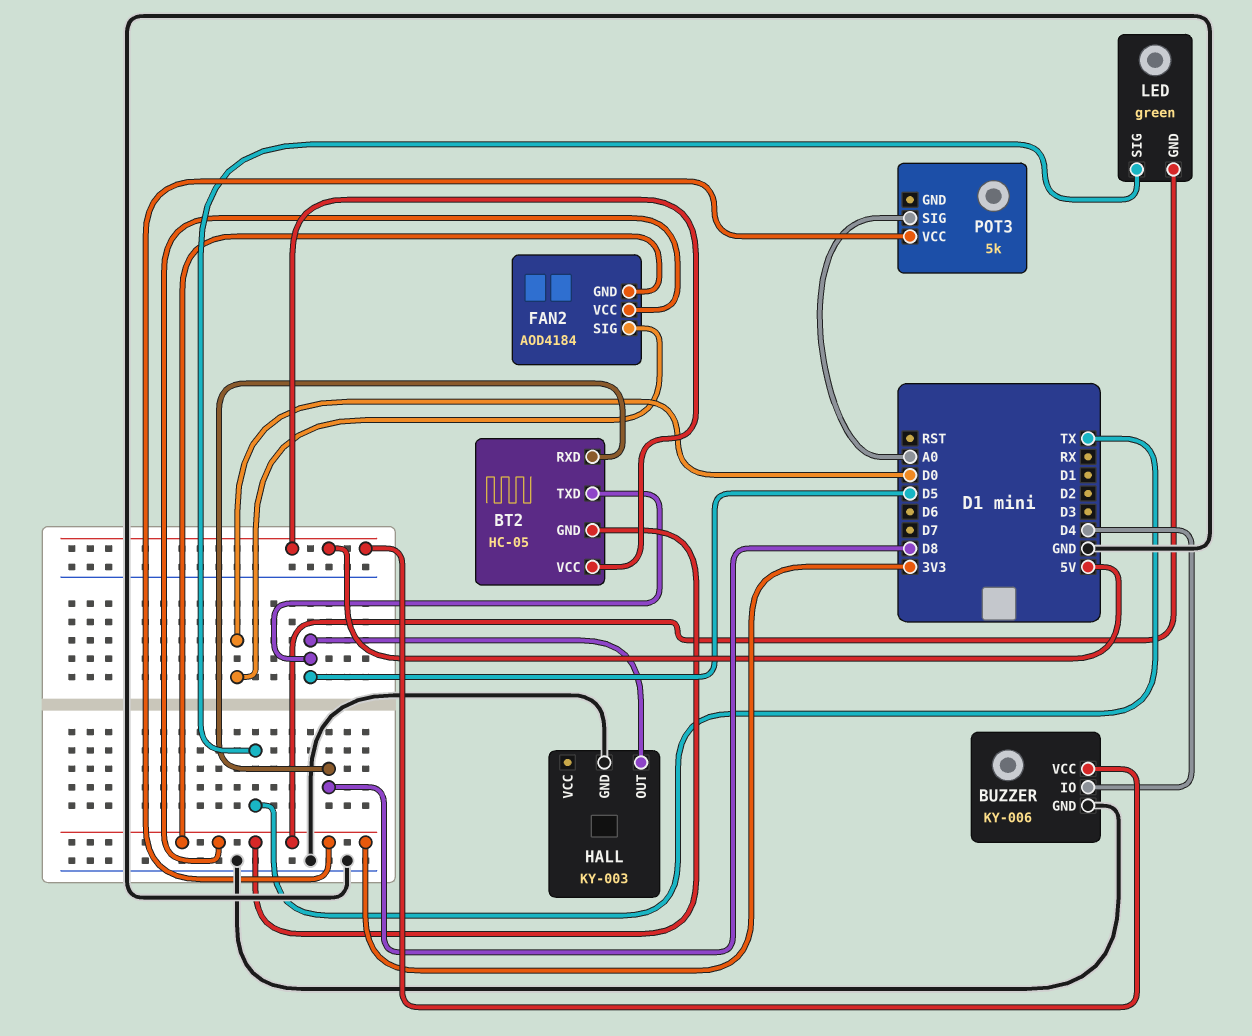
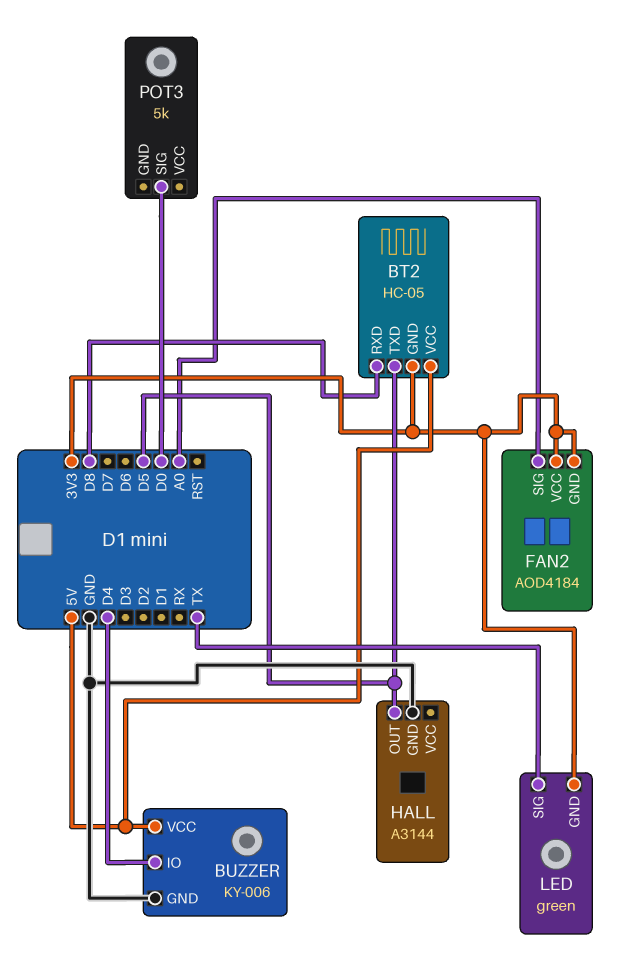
FAN2 pin SIG: D0 -> A0
HALL: KY-003 -> A3144
POT3 pin SIG: A0 -> D0
POT3 pin VCC: 3V3 -> none

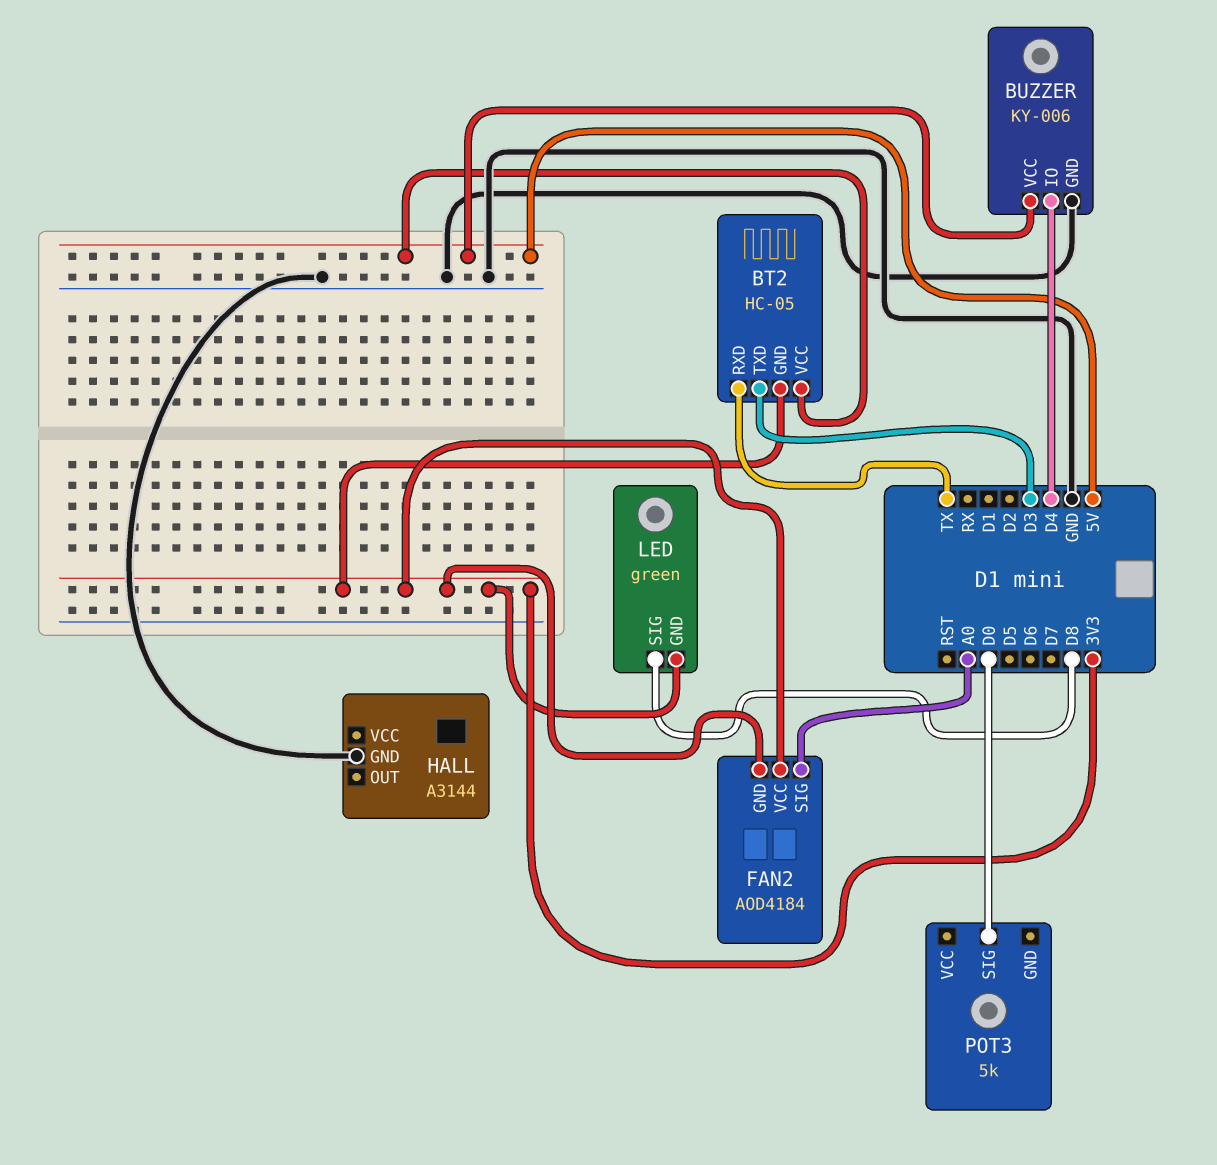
BT2 pin RXD: D8 -> TX
BT2 pin TXD: D5 -> D3
HALL pin OUT: D5 -> none
LED pin SIG: TX -> D8

